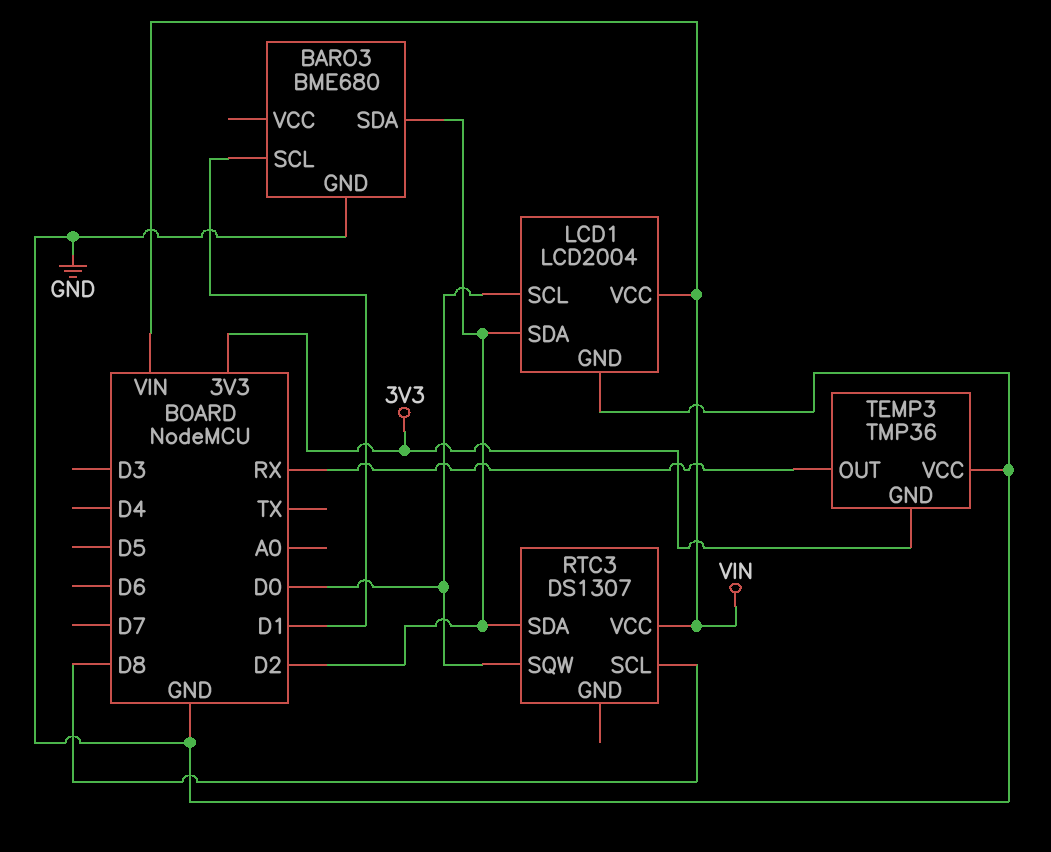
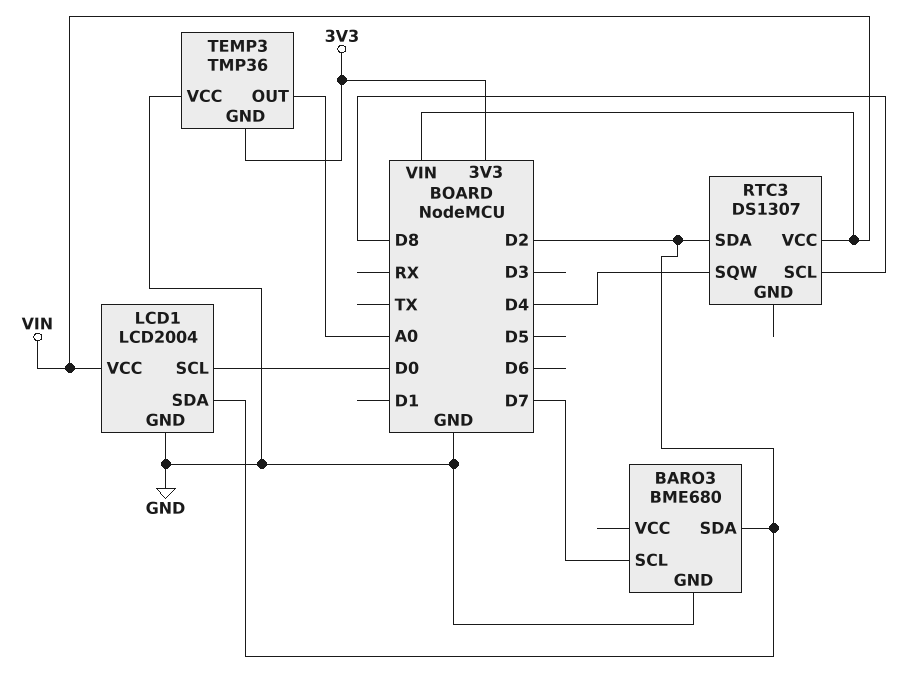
BARO3 pin SCL: D1 -> D7
RTC3 pin SQW: D0 -> D4
TEMP3 pin OUT: RX -> A0

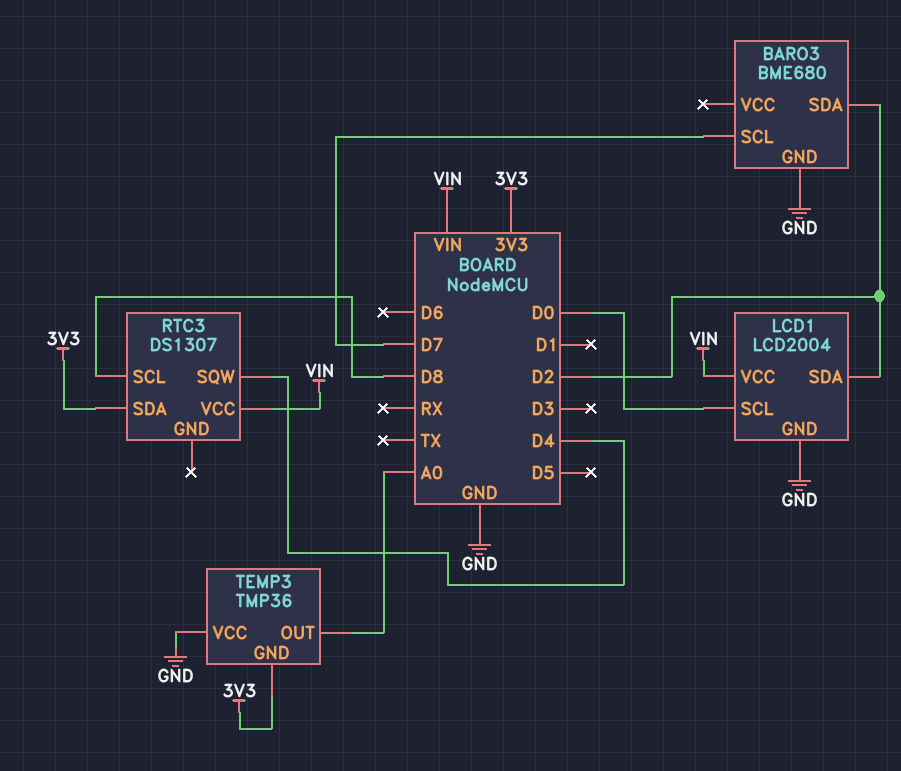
RTC3 pin SDA: D2 -> 3V3

